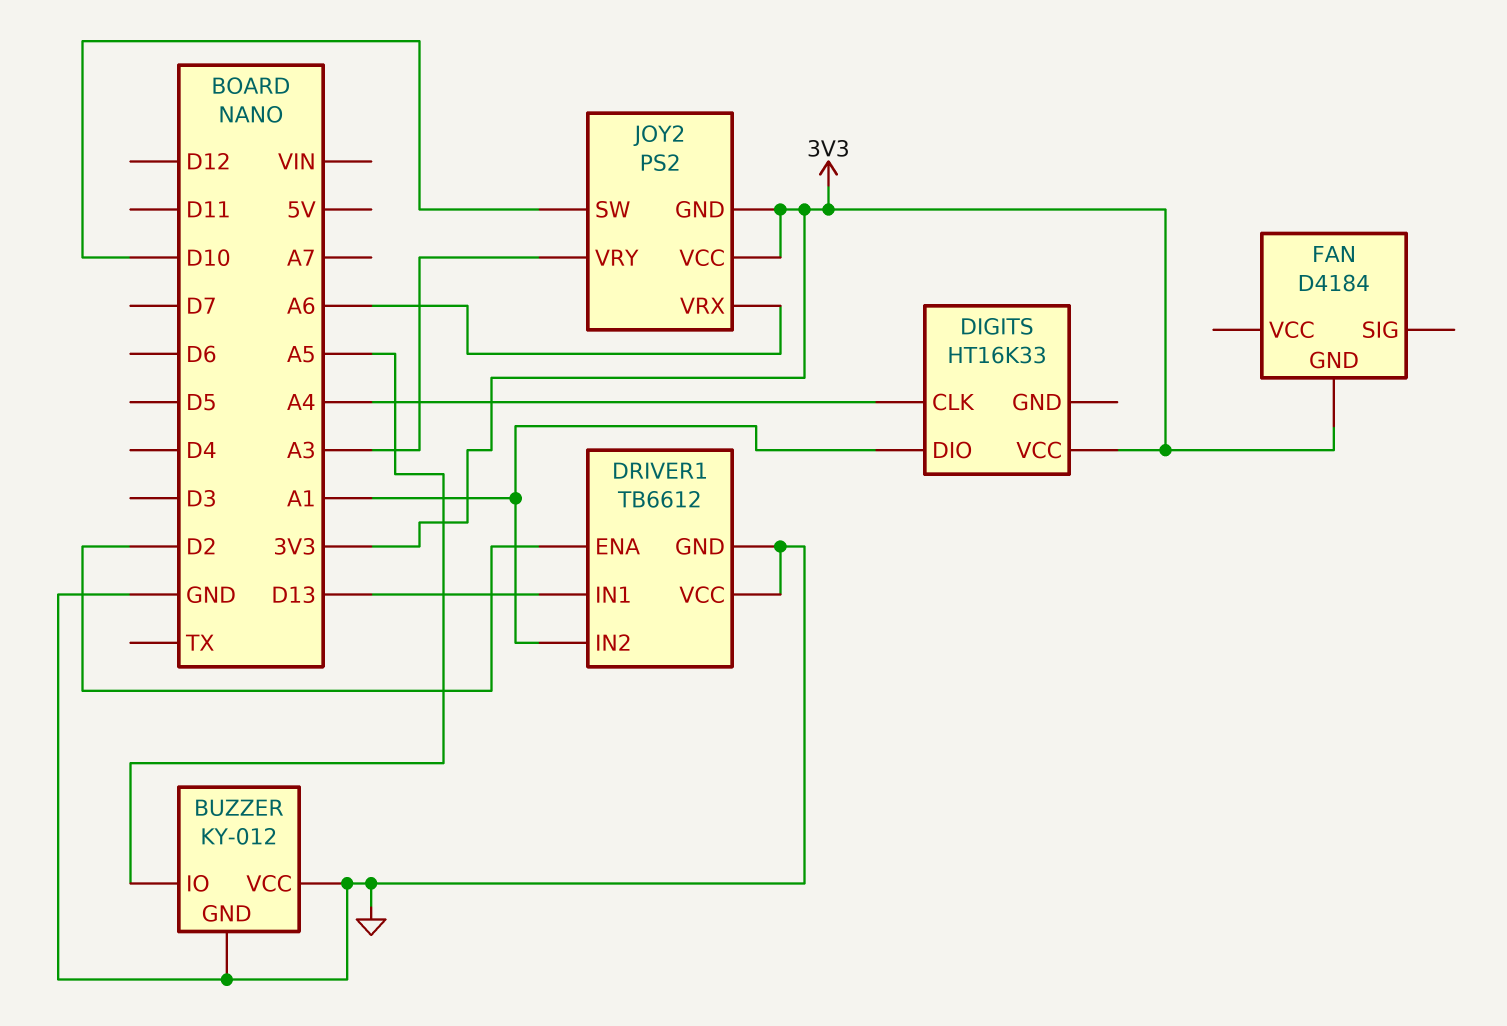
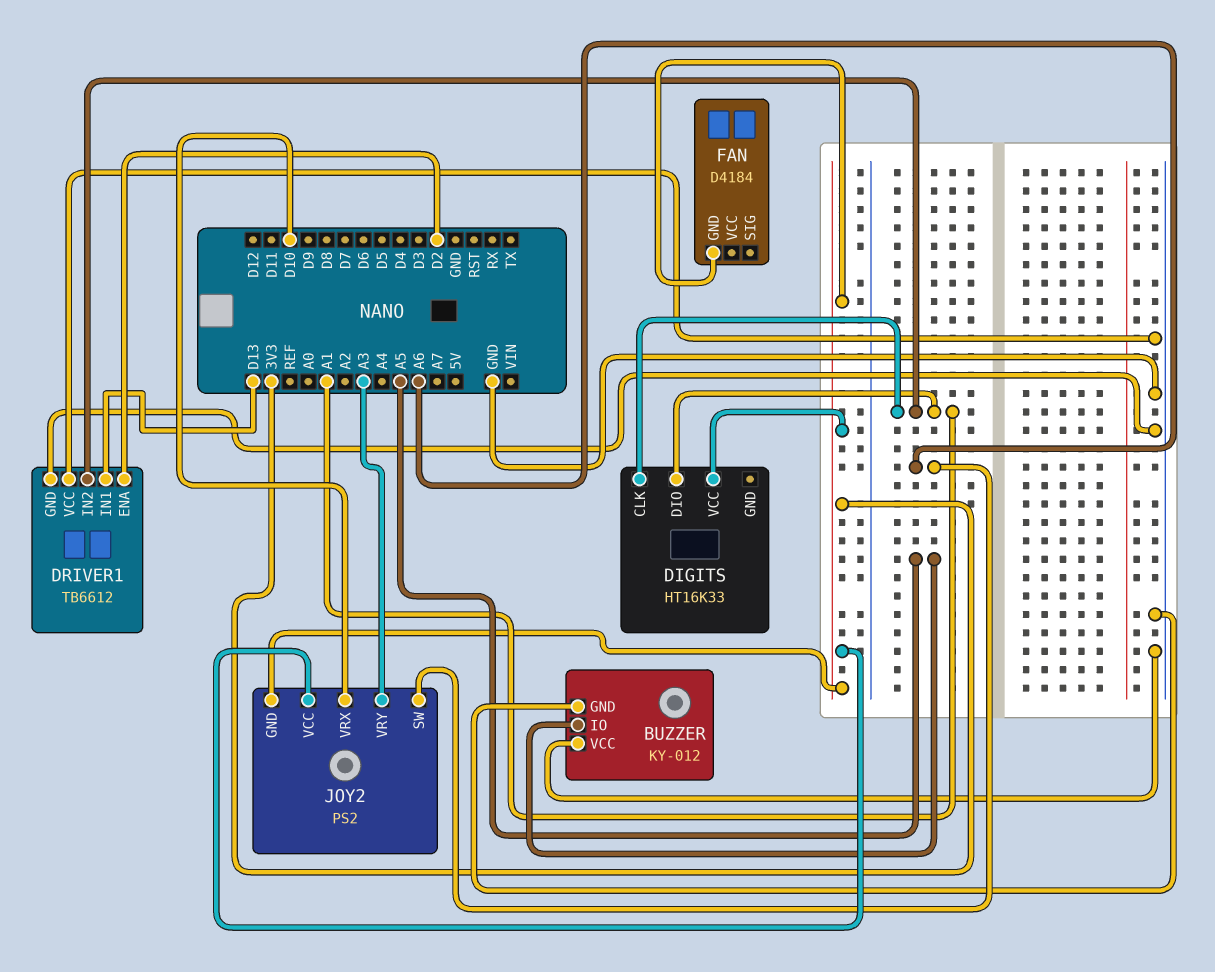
DIGITS pin CLK: A4 -> A1
JOY2 pin SW: D10 -> A6
JOY2 pin VRX: A6 -> D10

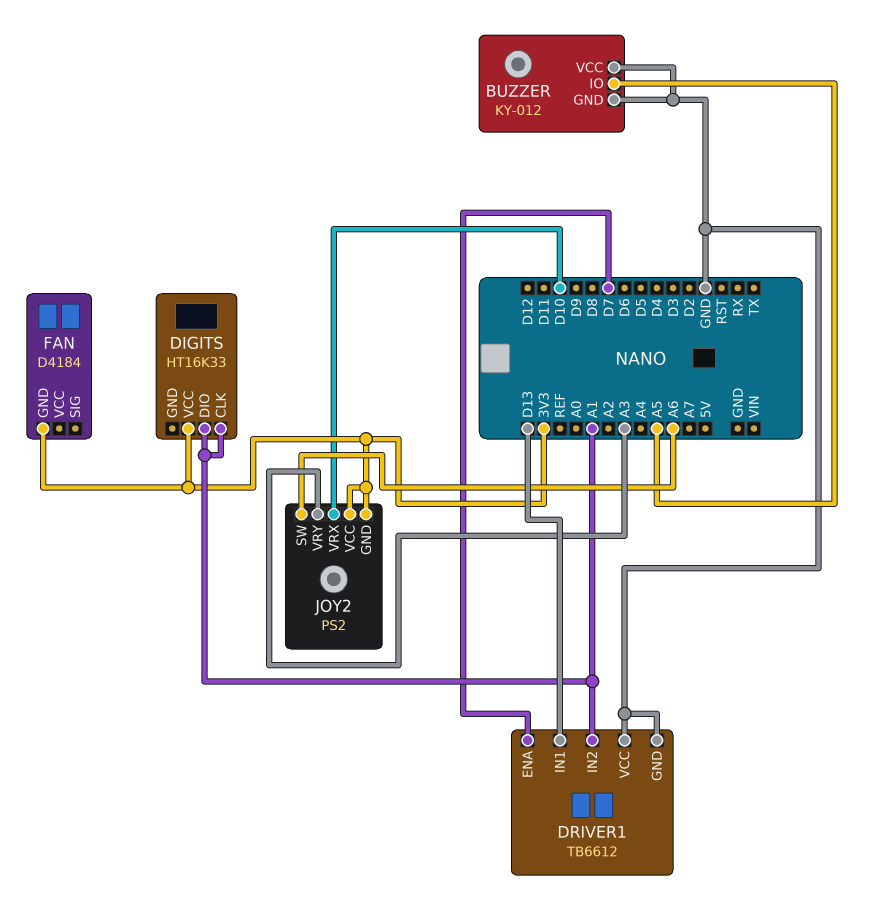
DRIVER1 pin ENA: D2 -> D7

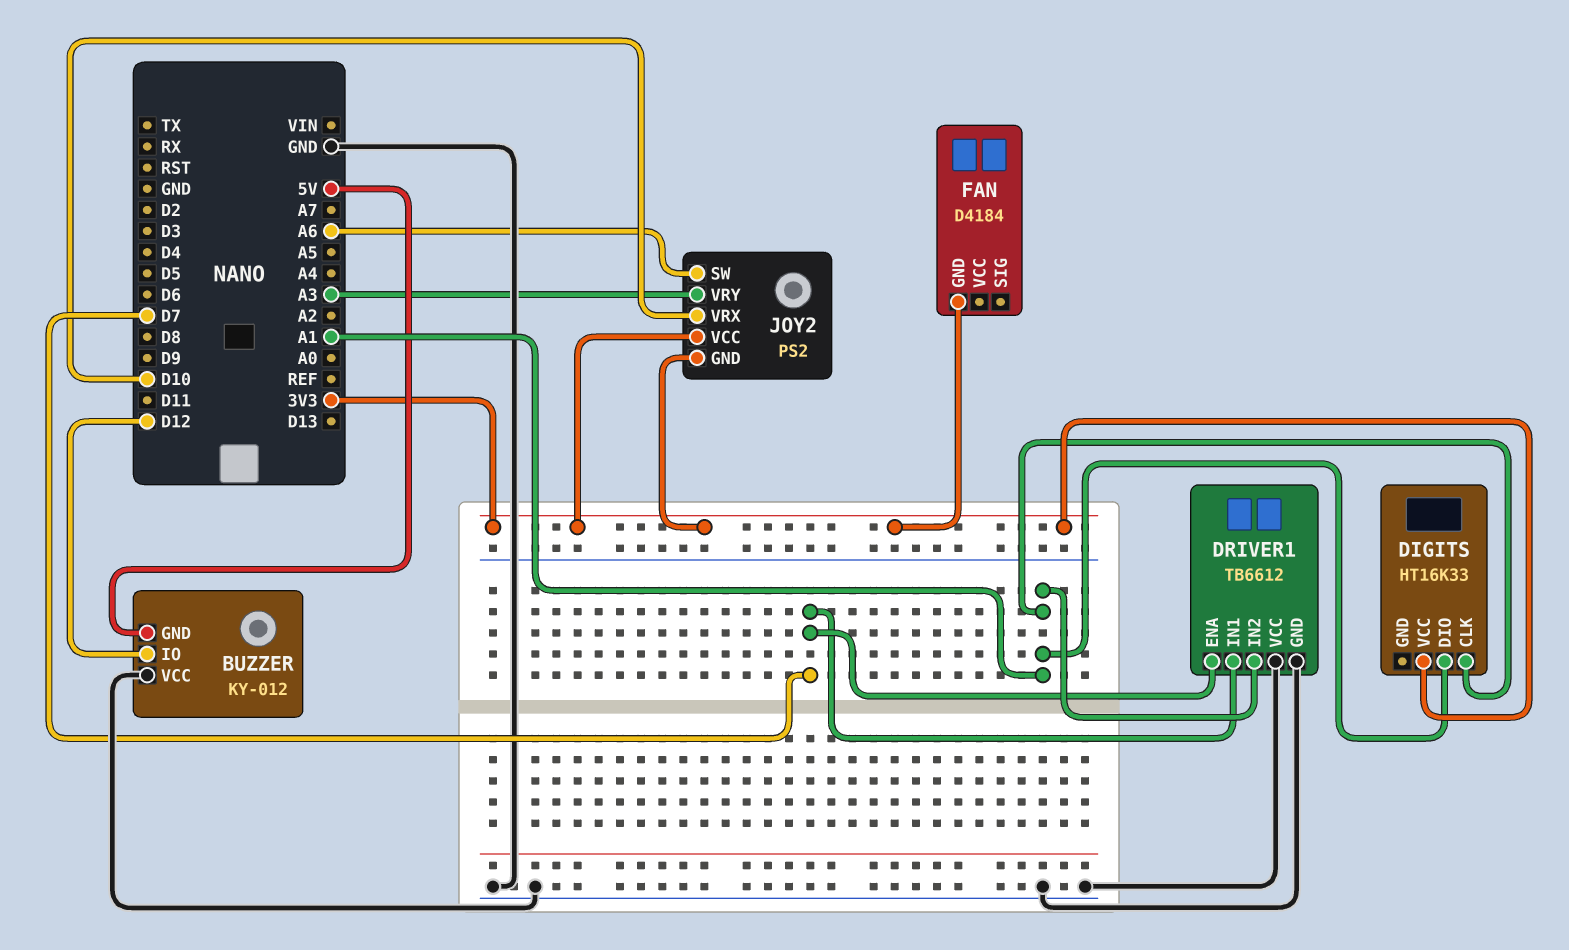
BUZZER pin GND: GND -> 5V
BUZZER pin IO: A5 -> D12
DRIVER1 pin IN1: D13 -> D7

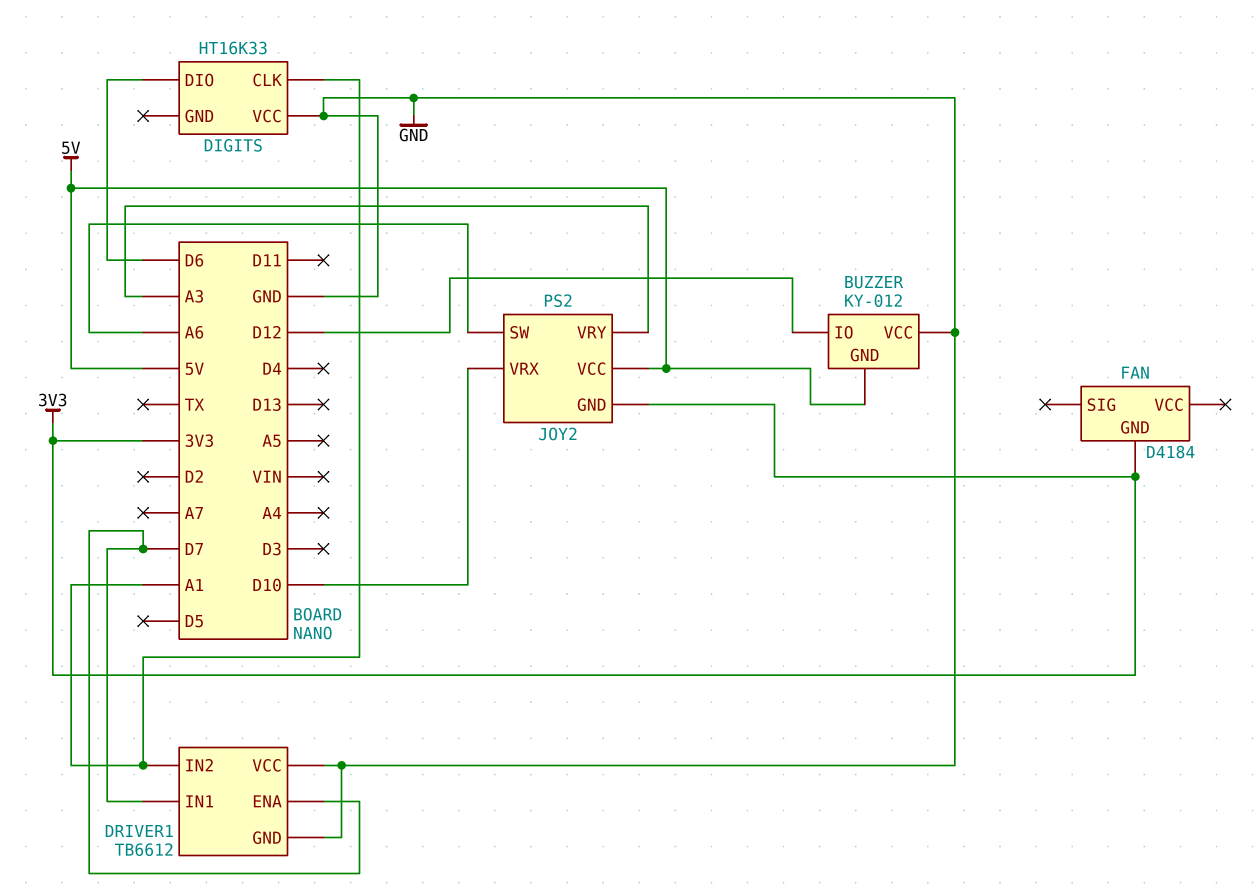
DIGITS pin DIO: A1 -> D6
DIGITS pin VCC: 3V3 -> GND
JOY2 pin VCC: 3V3 -> 5V

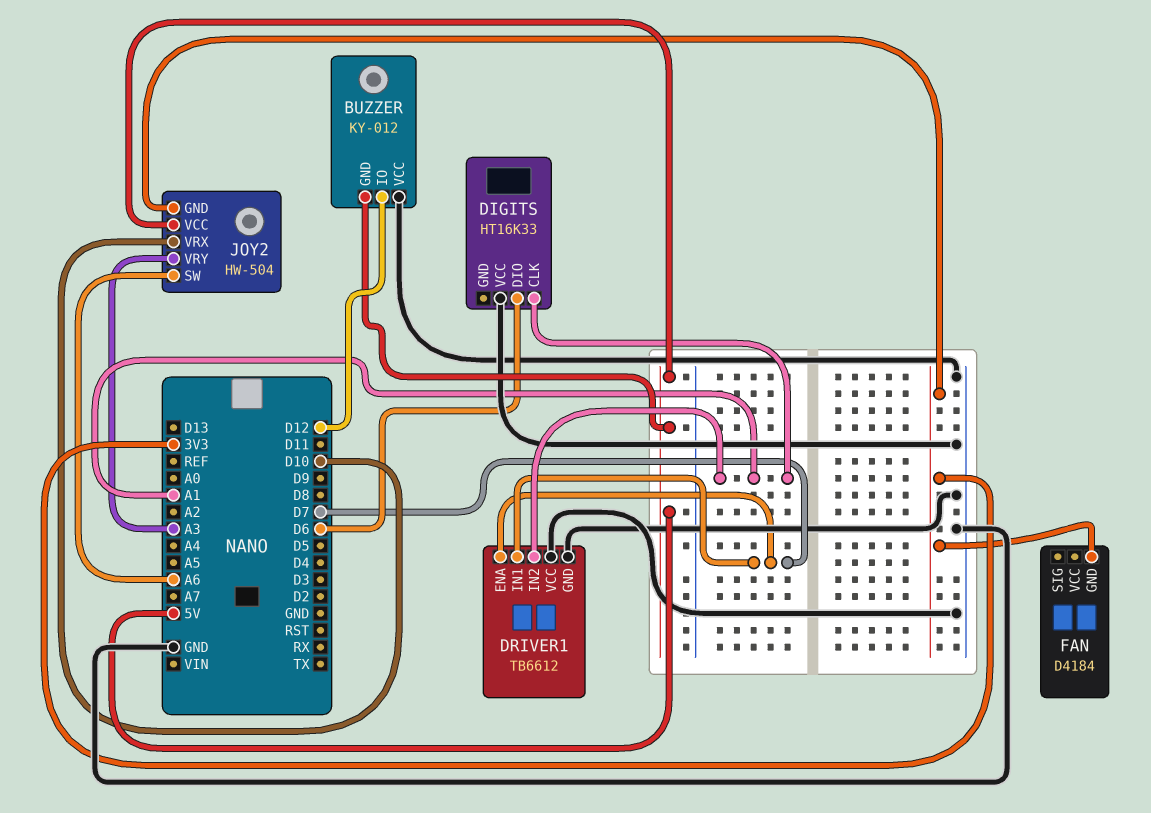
JOY2: PS2 -> HW-504

